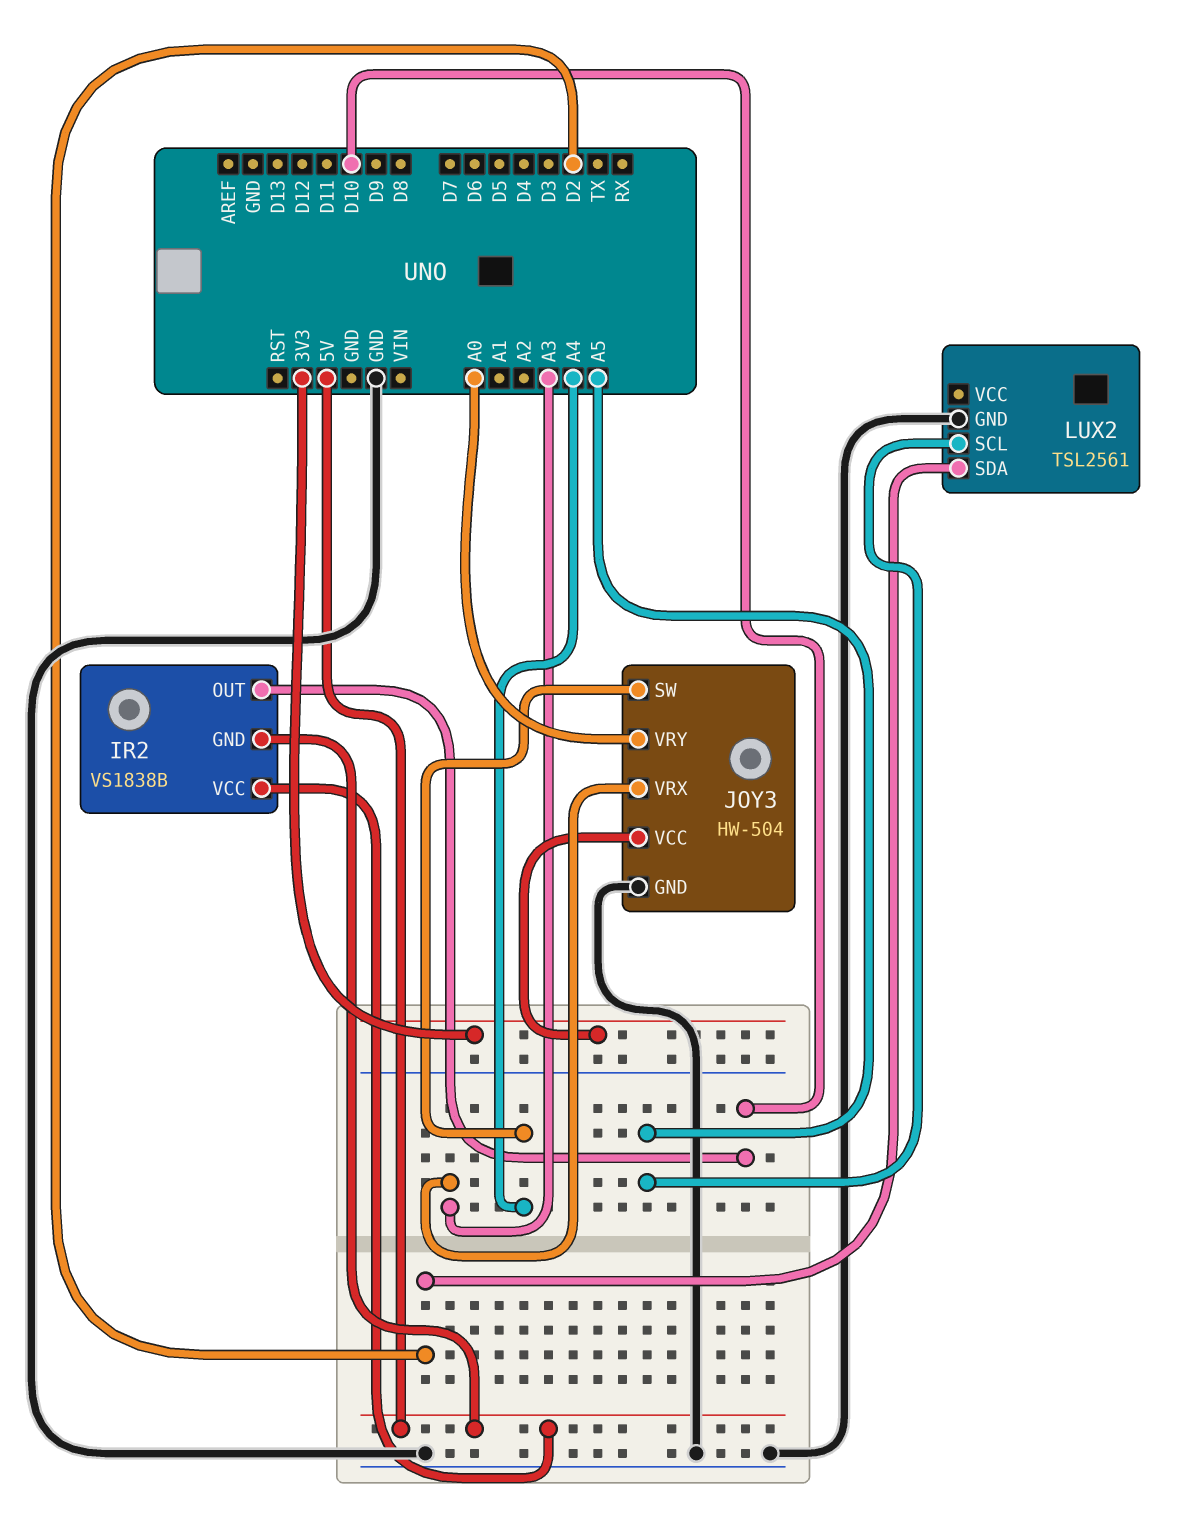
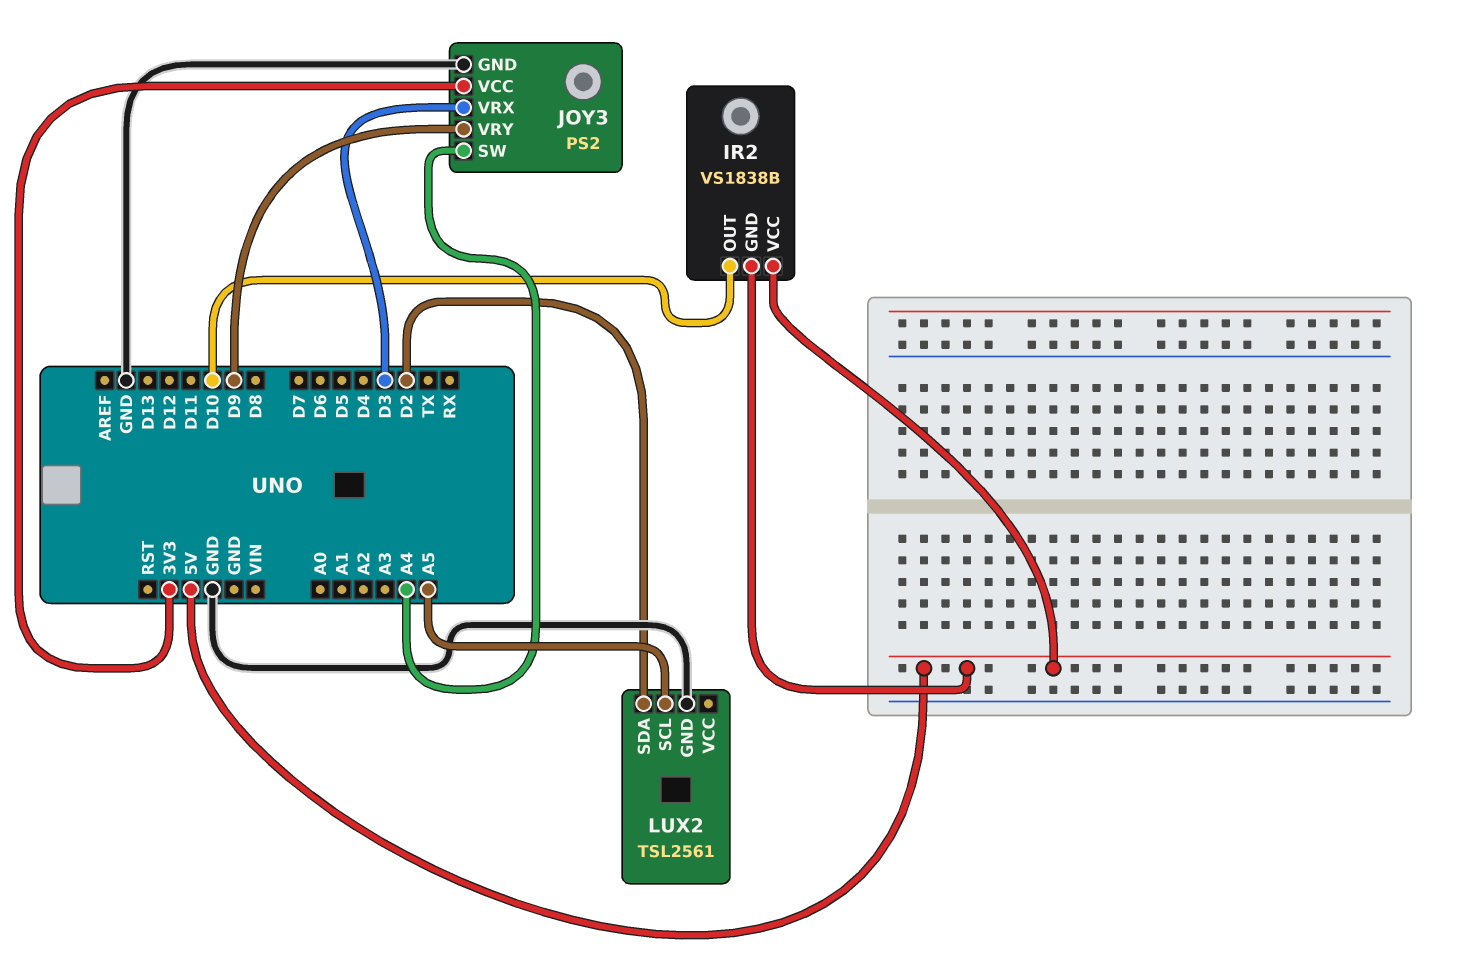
JOY3: HW-504 -> PS2
JOY3 pin VRX: A3 -> D3
JOY3 pin VRY: A0 -> D9

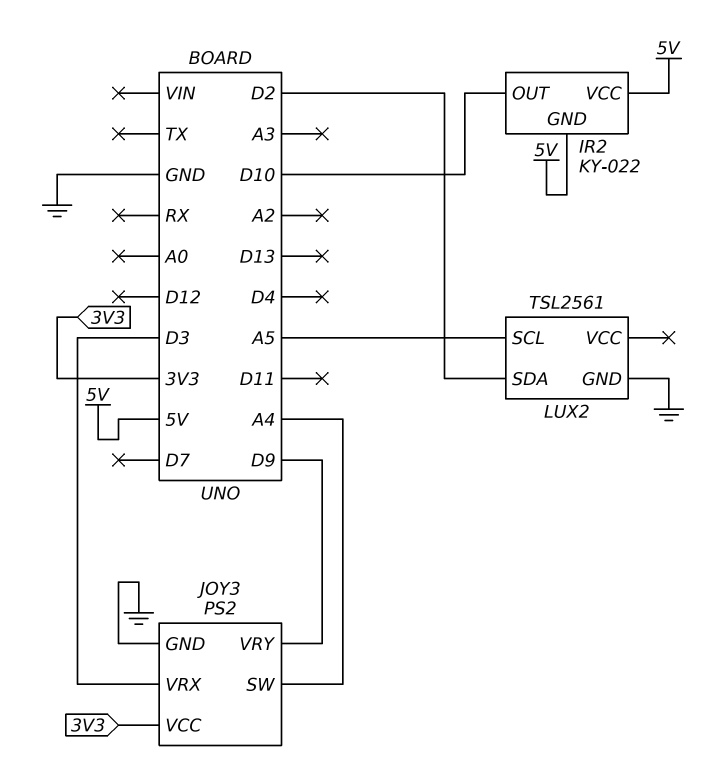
IR2: VS1838B -> KY-022

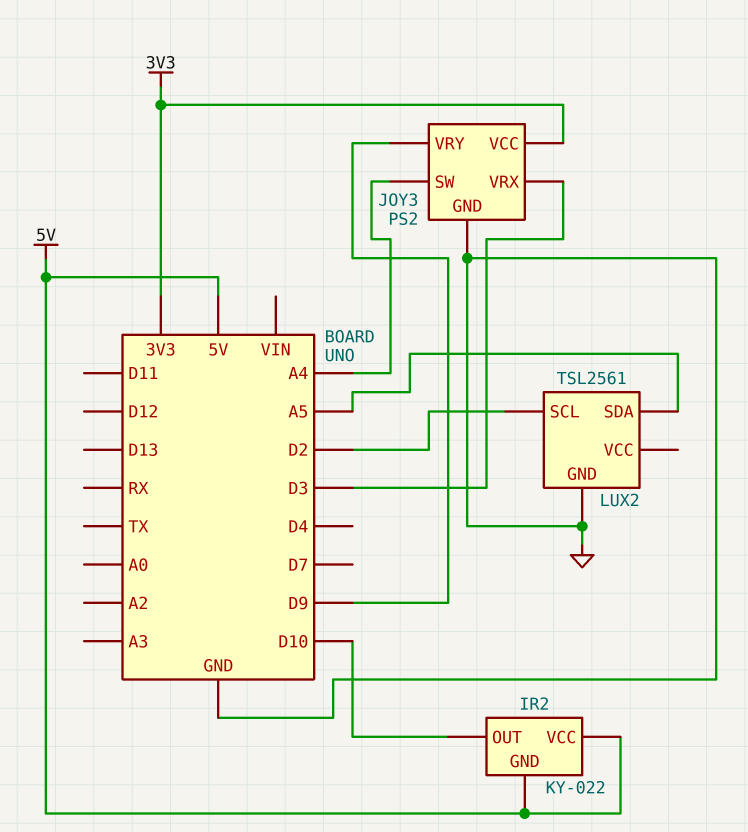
LUX2 pin SCL: A5 -> D2
LUX2 pin SDA: D2 -> A5

